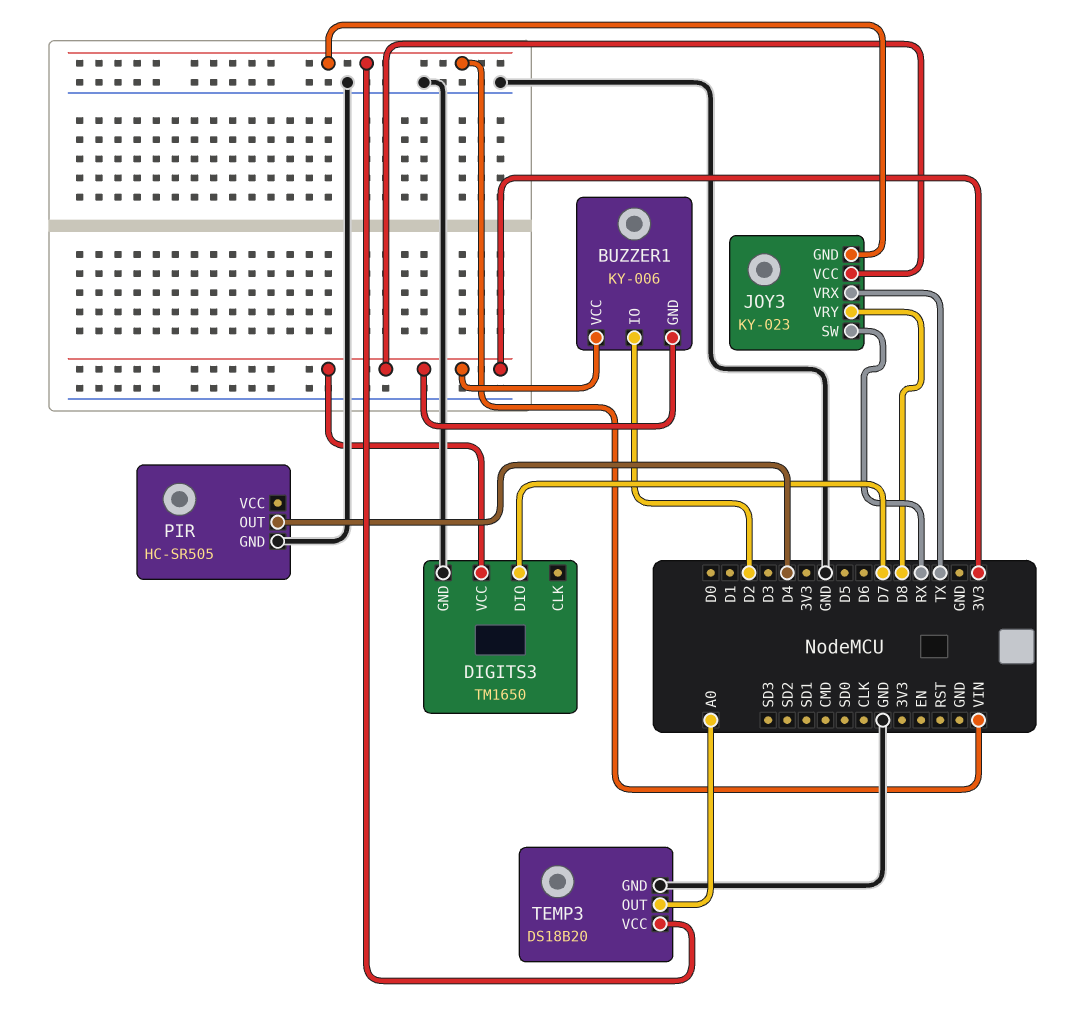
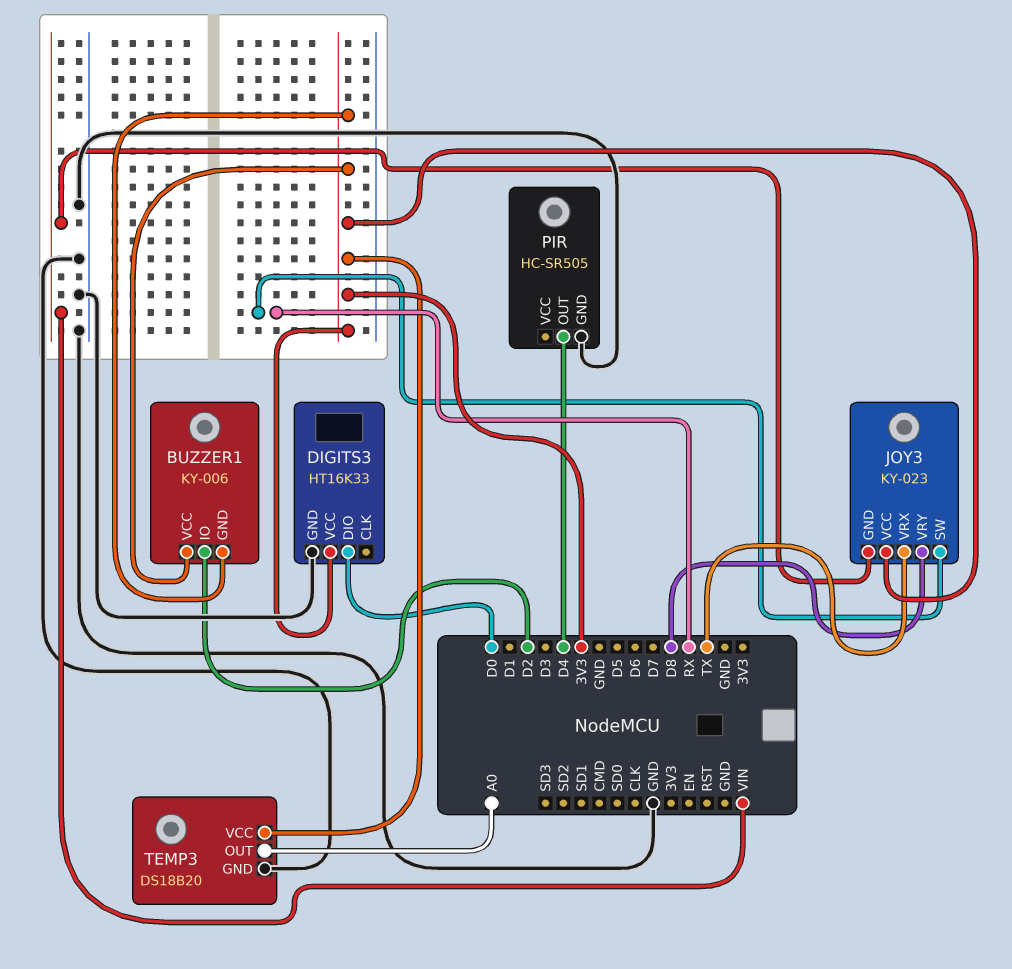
DIGITS3: TM1650 -> HT16K33
DIGITS3 pin DIO: D7 -> D0
TEMP3 pin VCC: VIN -> 3V3

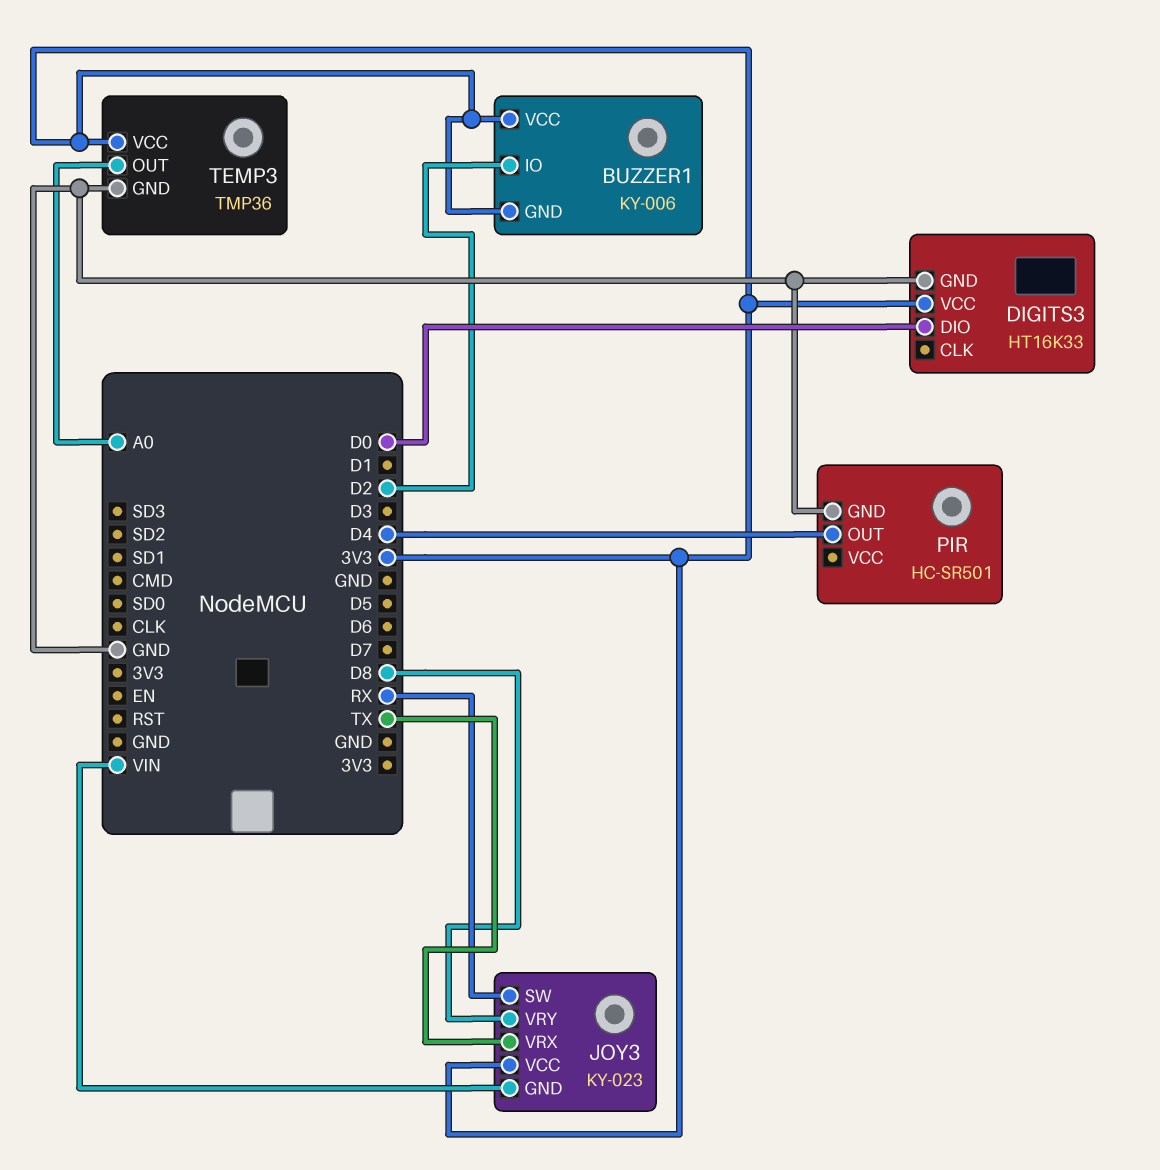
PIR: HC-SR505 -> HC-SR501
TEMP3: DS18B20 -> TMP36

